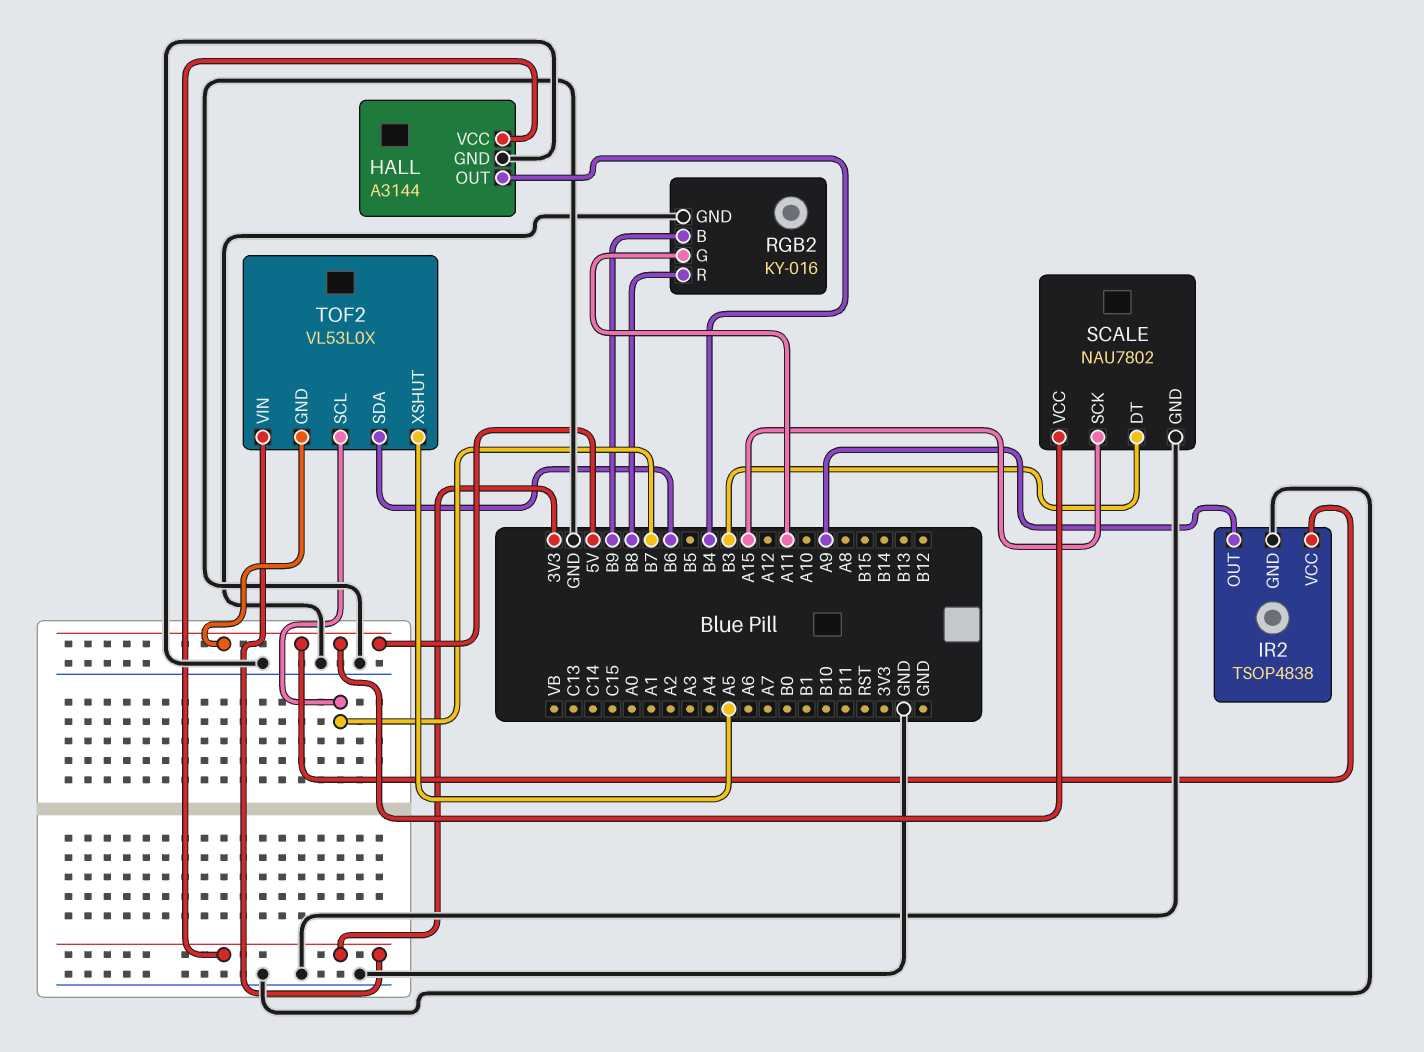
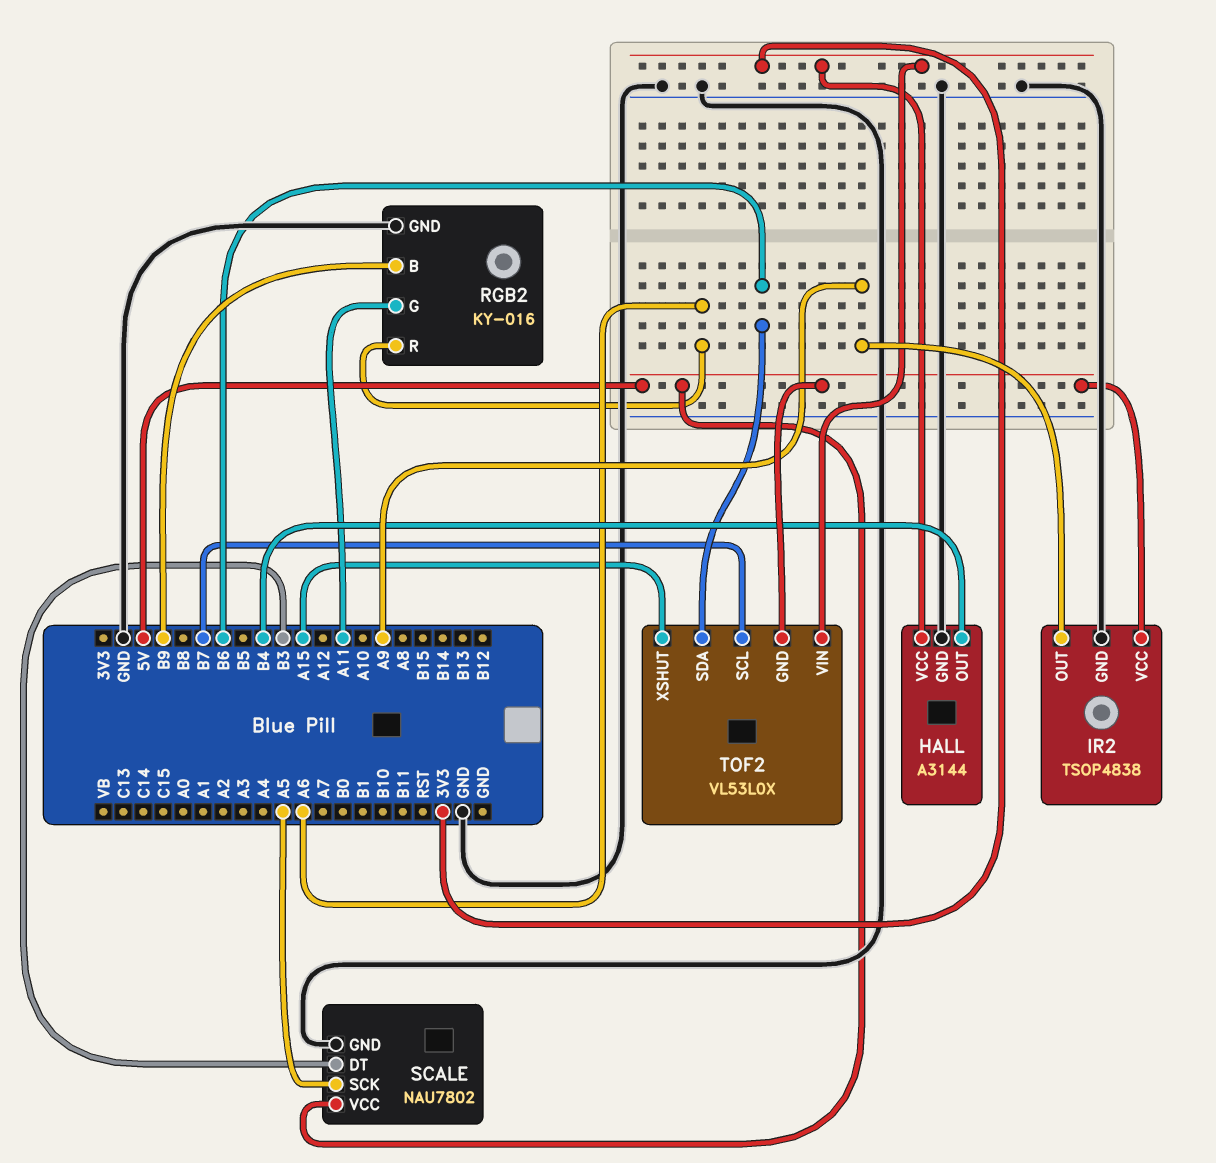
RGB2 pin R: B8 -> A6
SCALE pin SCK: A15 -> A5
TOF2 pin XSHUT: A5 -> A15

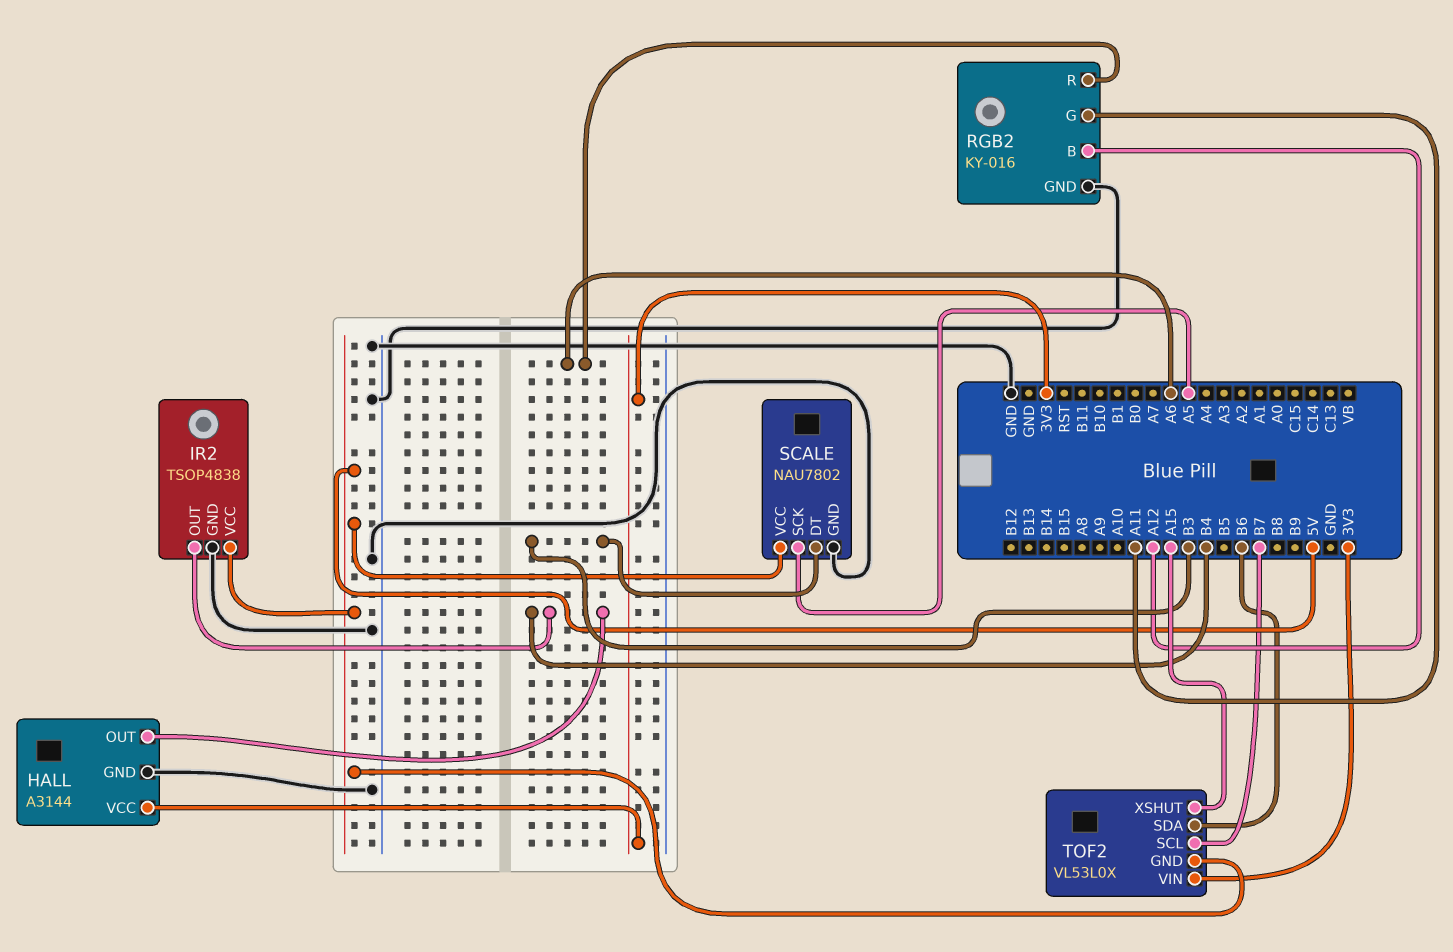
IR2 pin OUT: A9 -> B4
RGB2 pin B: B9 -> A12

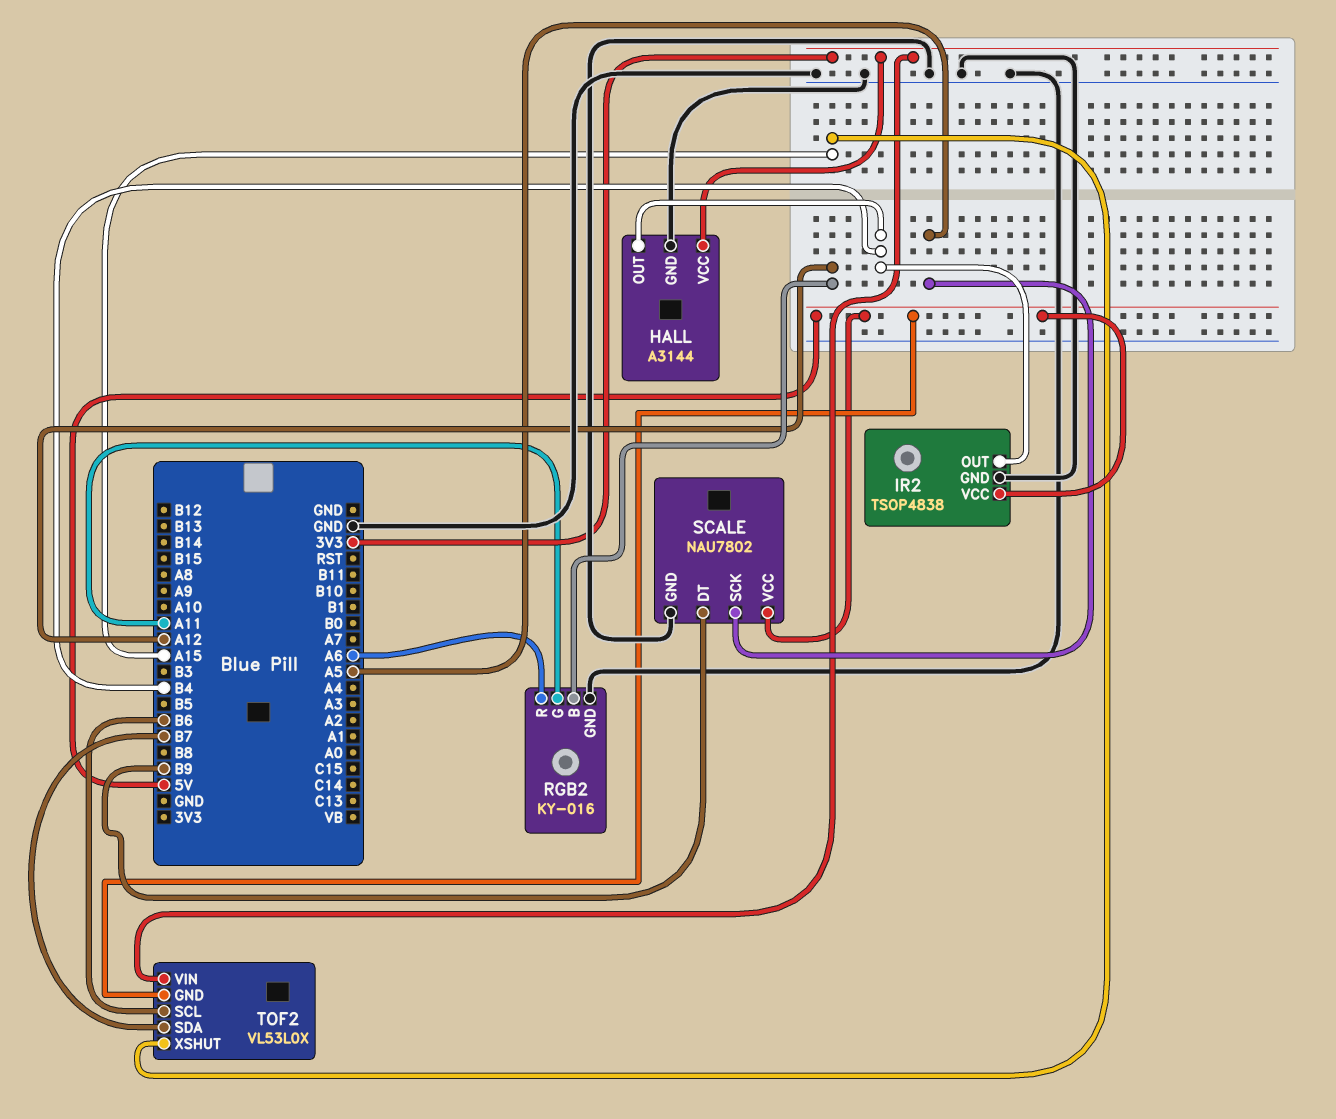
SCALE pin DT: B3 -> B9
TOF2 pin SCL: B7 -> B6
TOF2 pin SDA: B6 -> B7

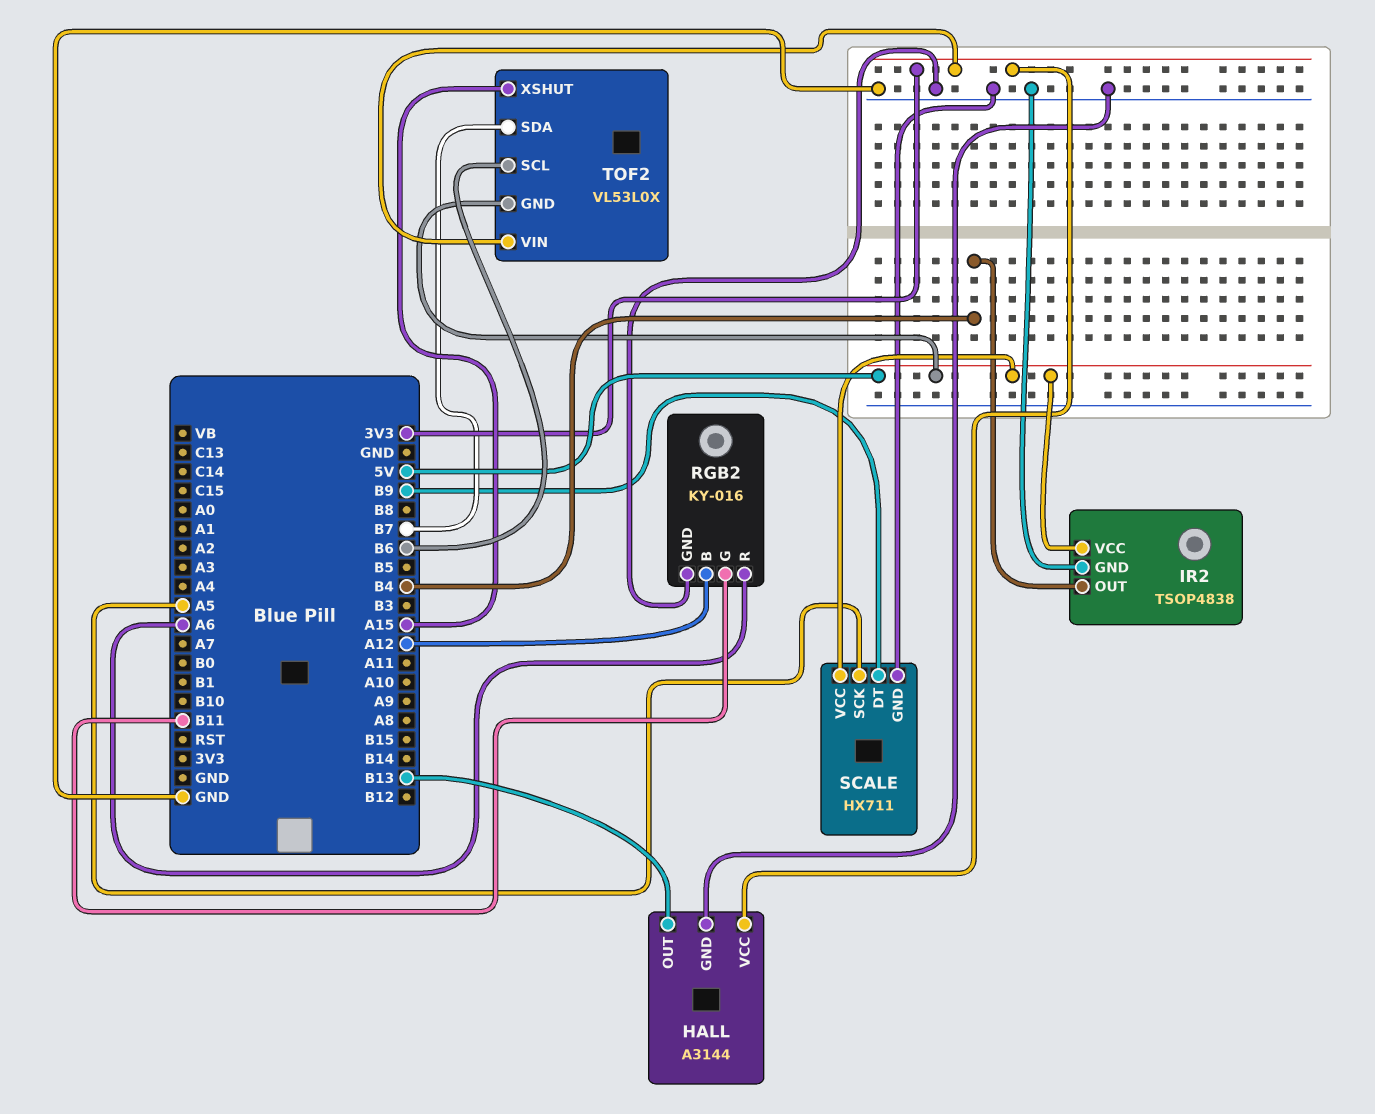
HALL pin OUT: B4 -> B13
RGB2 pin G: A11 -> B11
SCALE: NAU7802 -> HX711

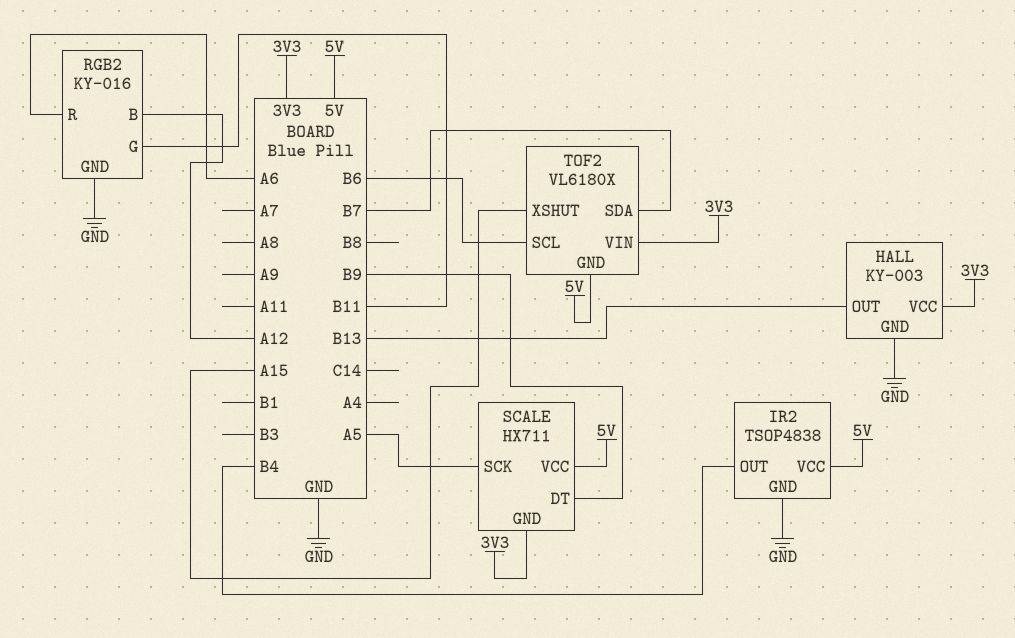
HALL: A3144 -> KY-003
SCALE pin GND: GND -> 3V3
TOF2: VL53L0X -> VL6180X

